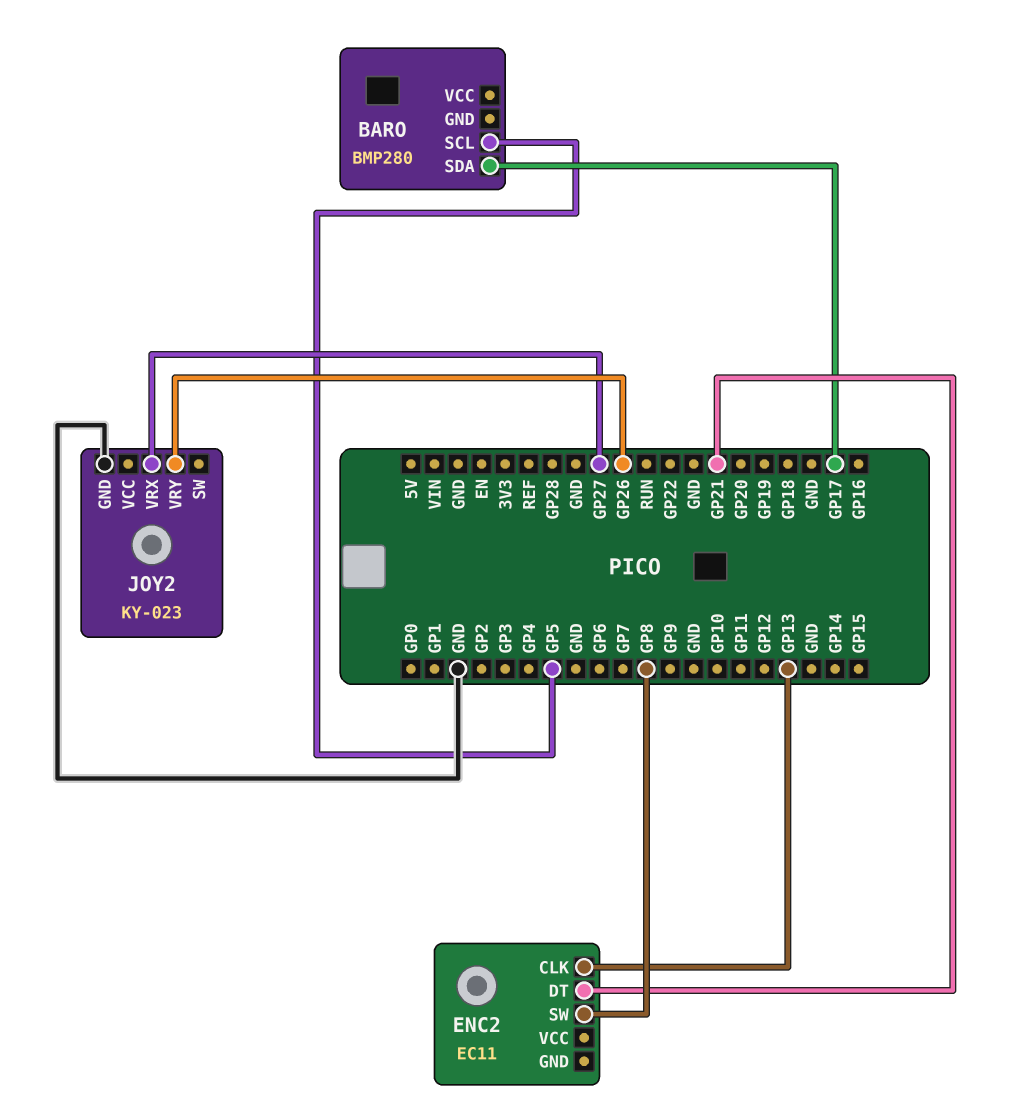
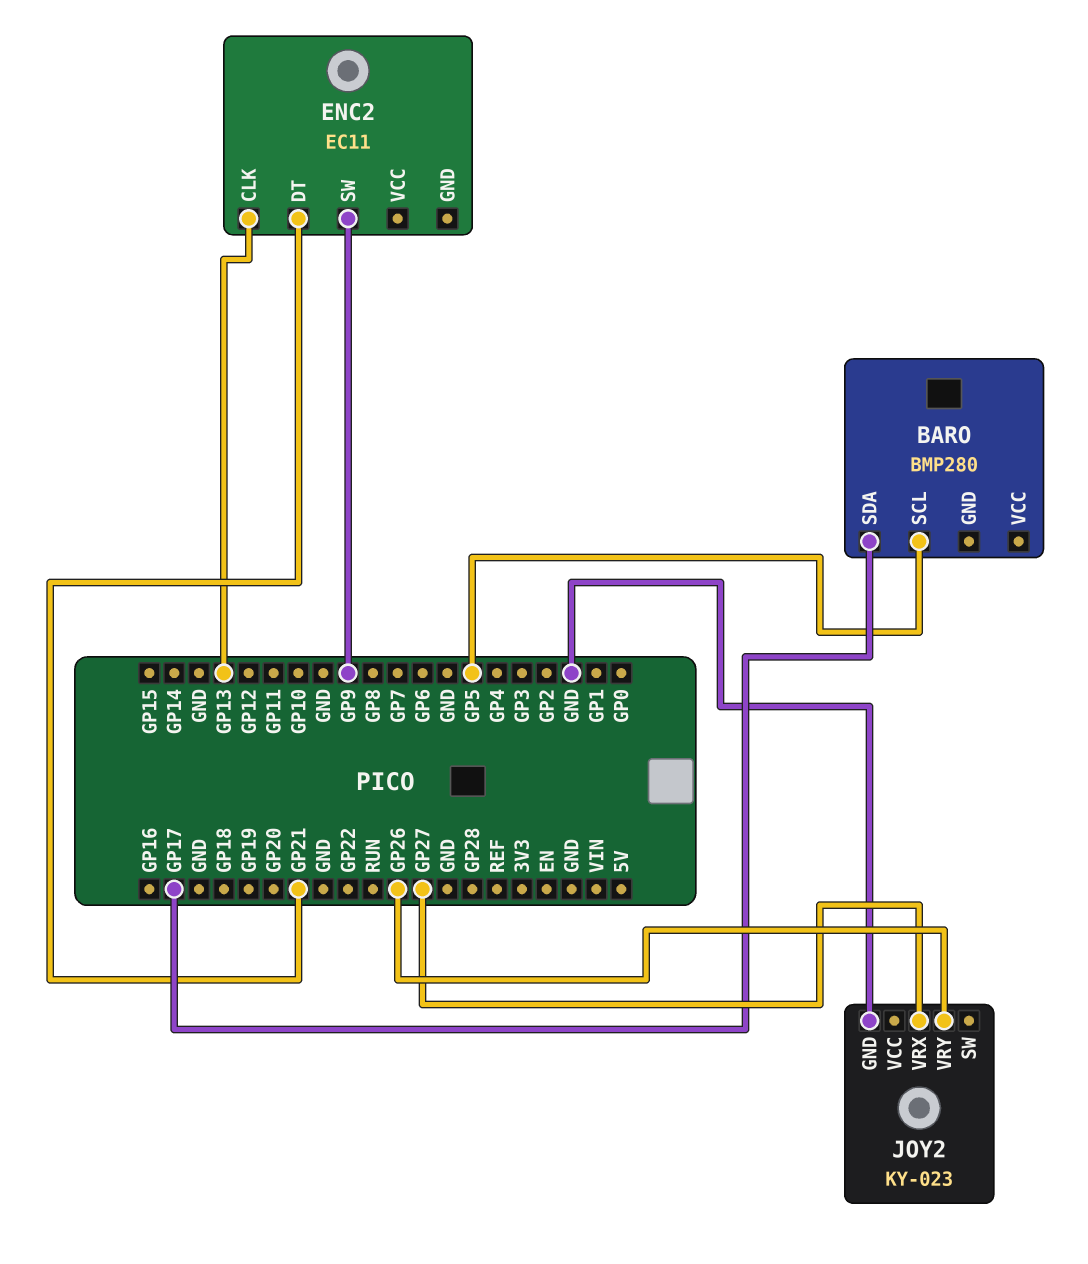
ENC2 pin SW: GP8 -> GP9

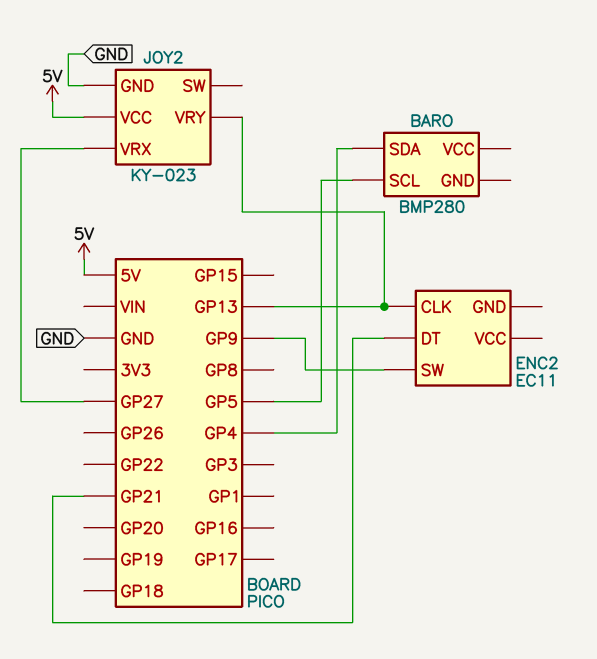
BARO pin SDA: GP17 -> GP4
JOY2 pin VCC: none -> 5V
JOY2 pin VRY: GP26 -> GP13

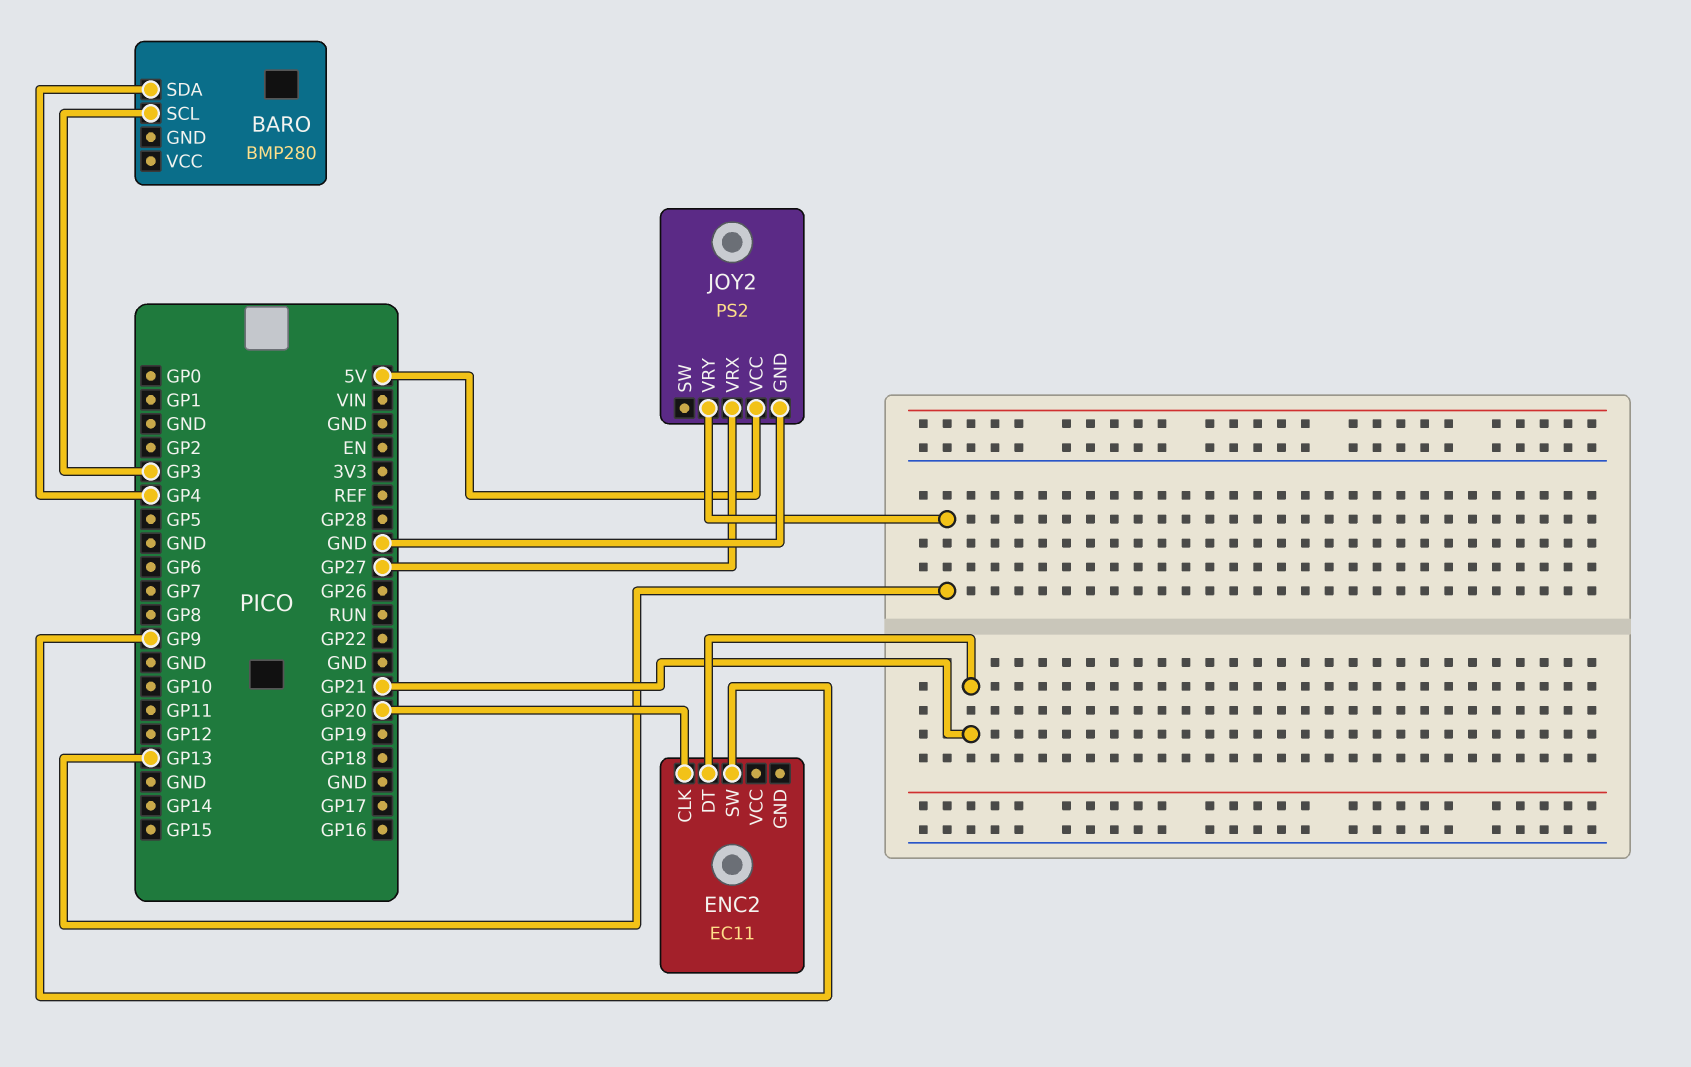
BARO pin SCL: GP5 -> GP3
ENC2 pin CLK: GP13 -> GP20
JOY2: KY-023 -> PS2

